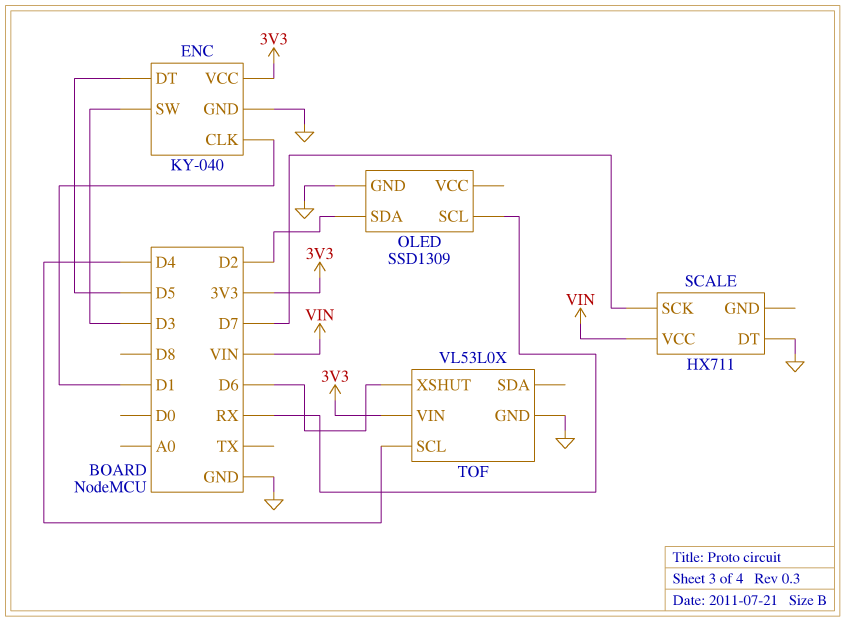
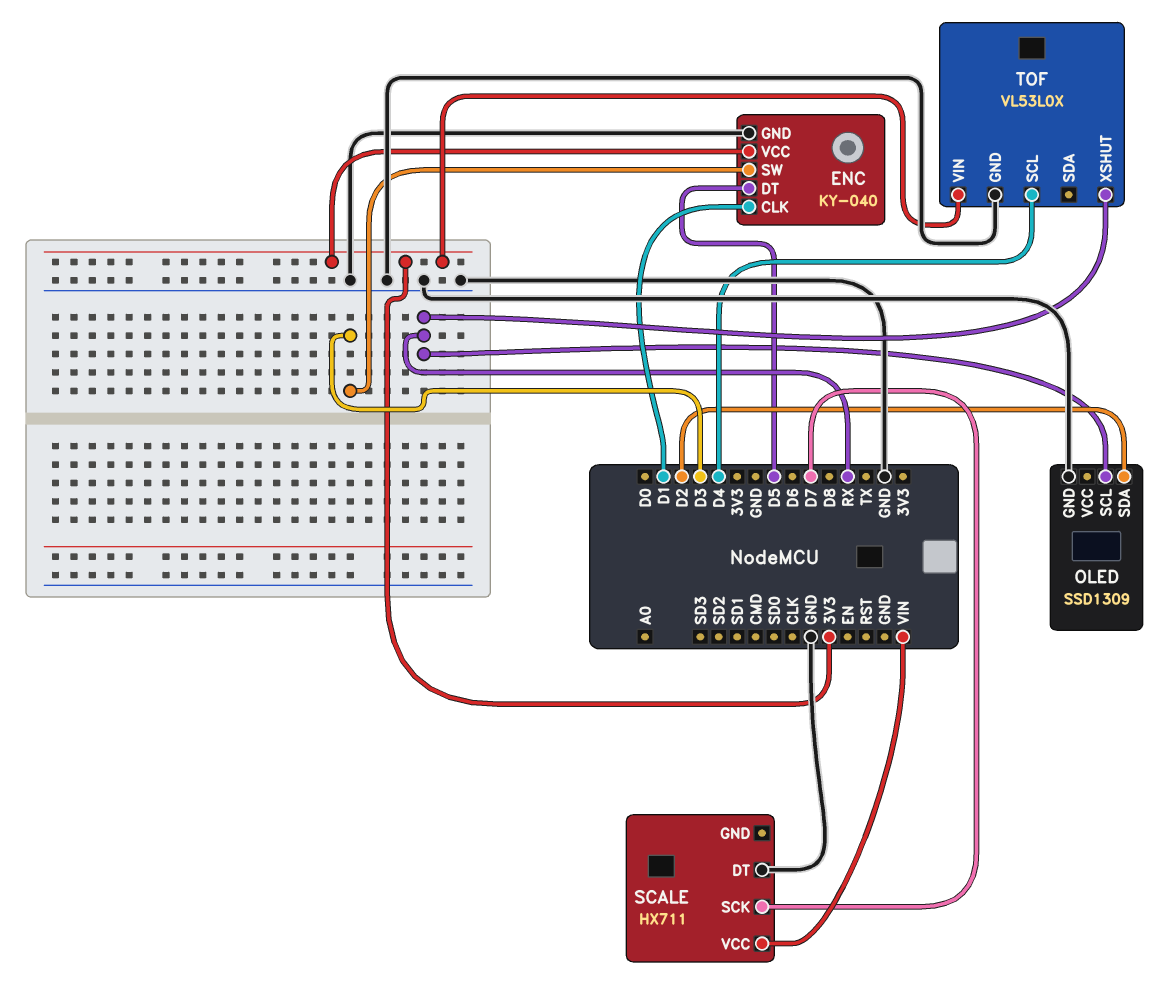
TOF pin XSHUT: D6 -> RX

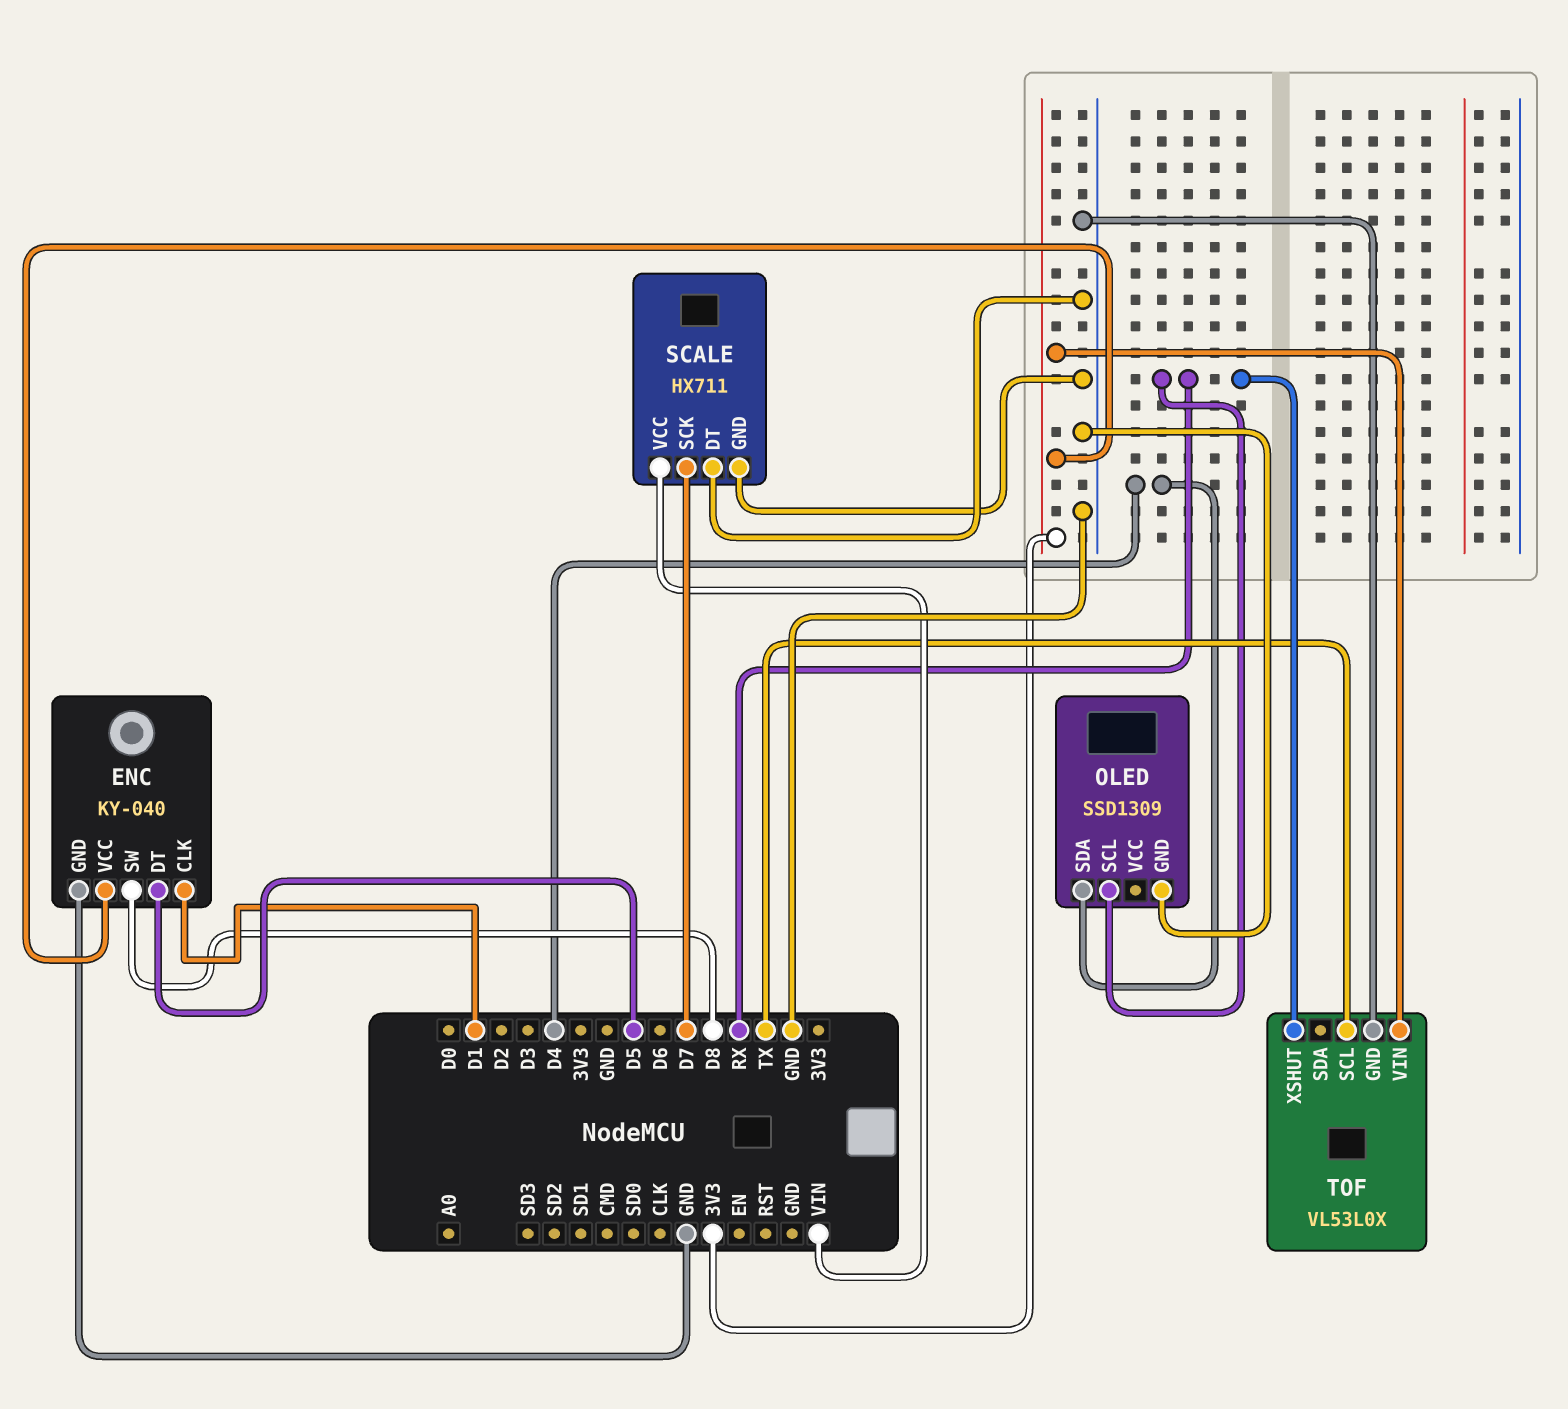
ENC pin SW: D3 -> D8
OLED pin SDA: D2 -> D4
SCALE pin GND: none -> GND
TOF pin SCL: D4 -> TX

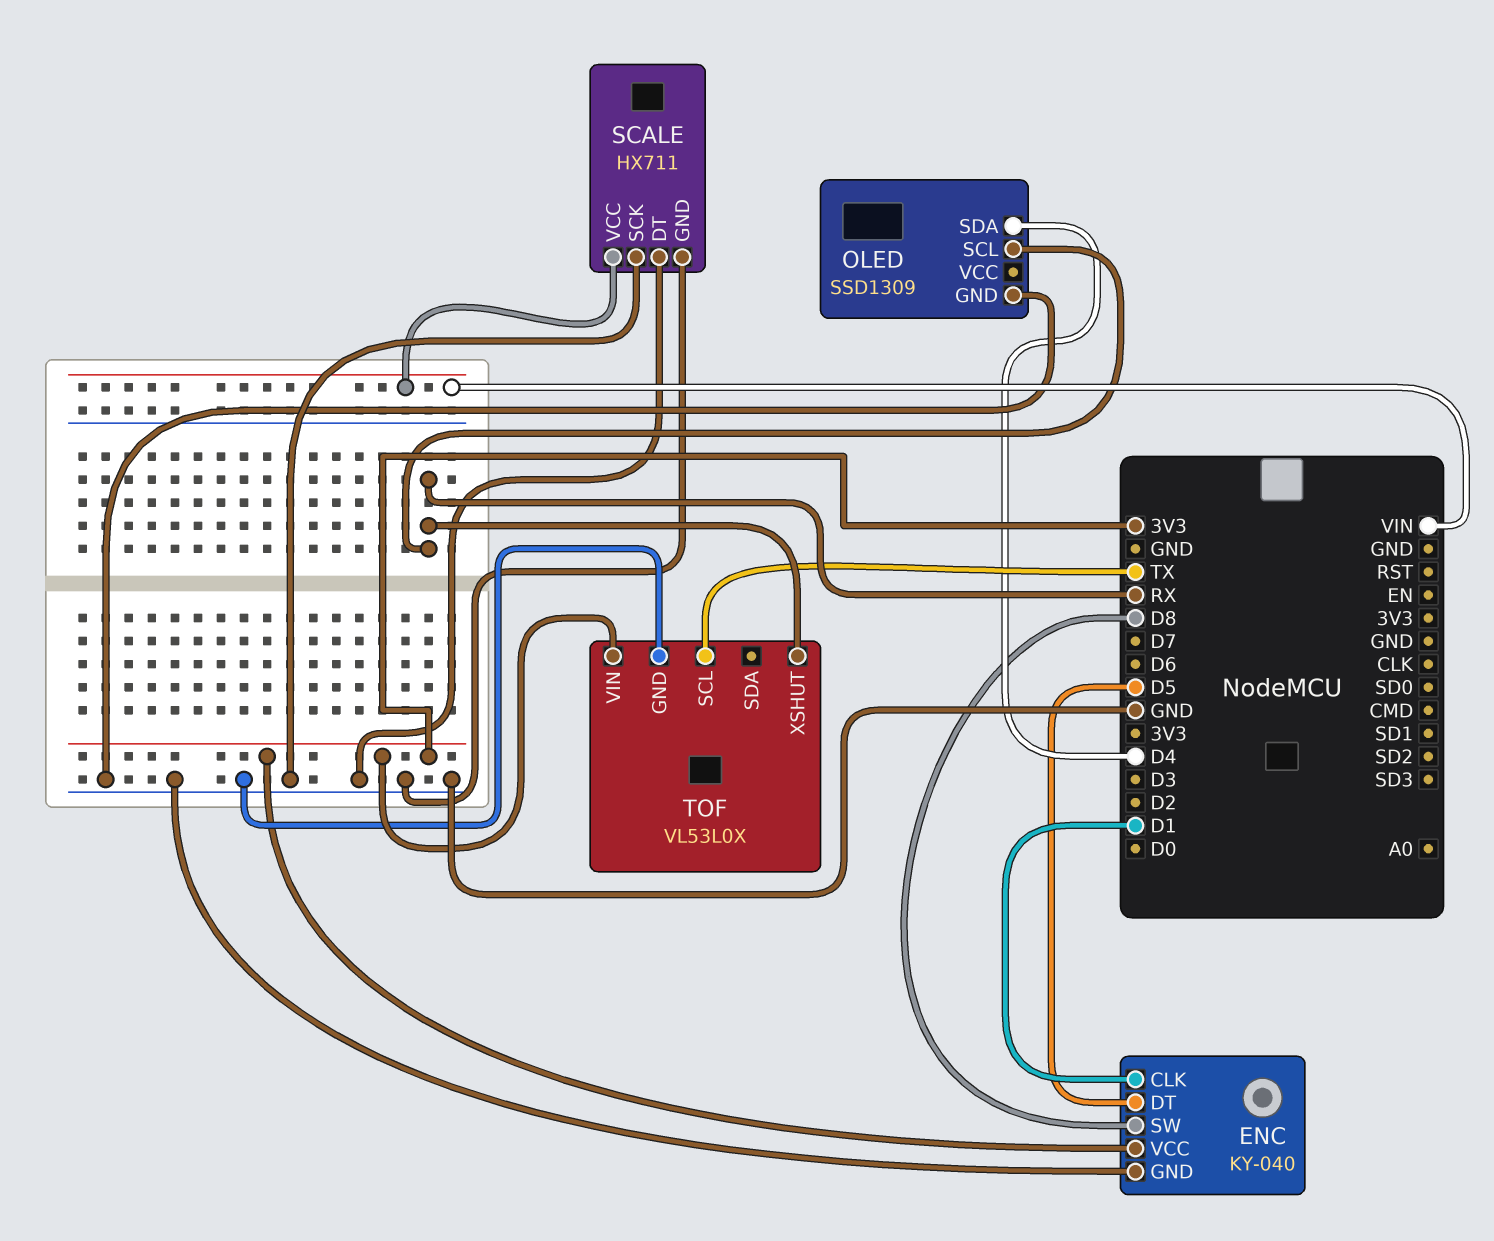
SCALE pin SCK: D7 -> GND

